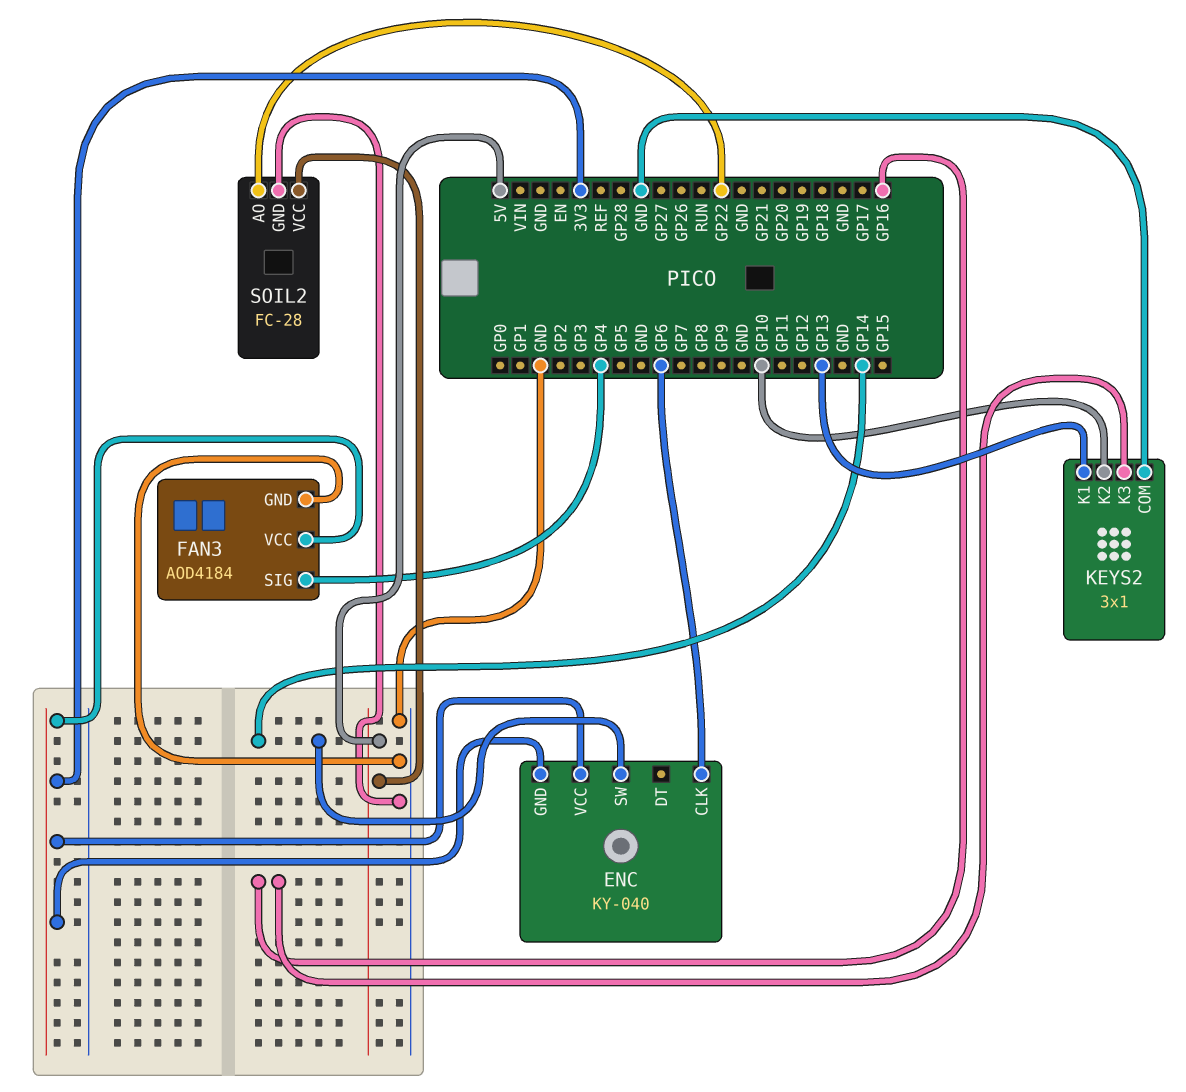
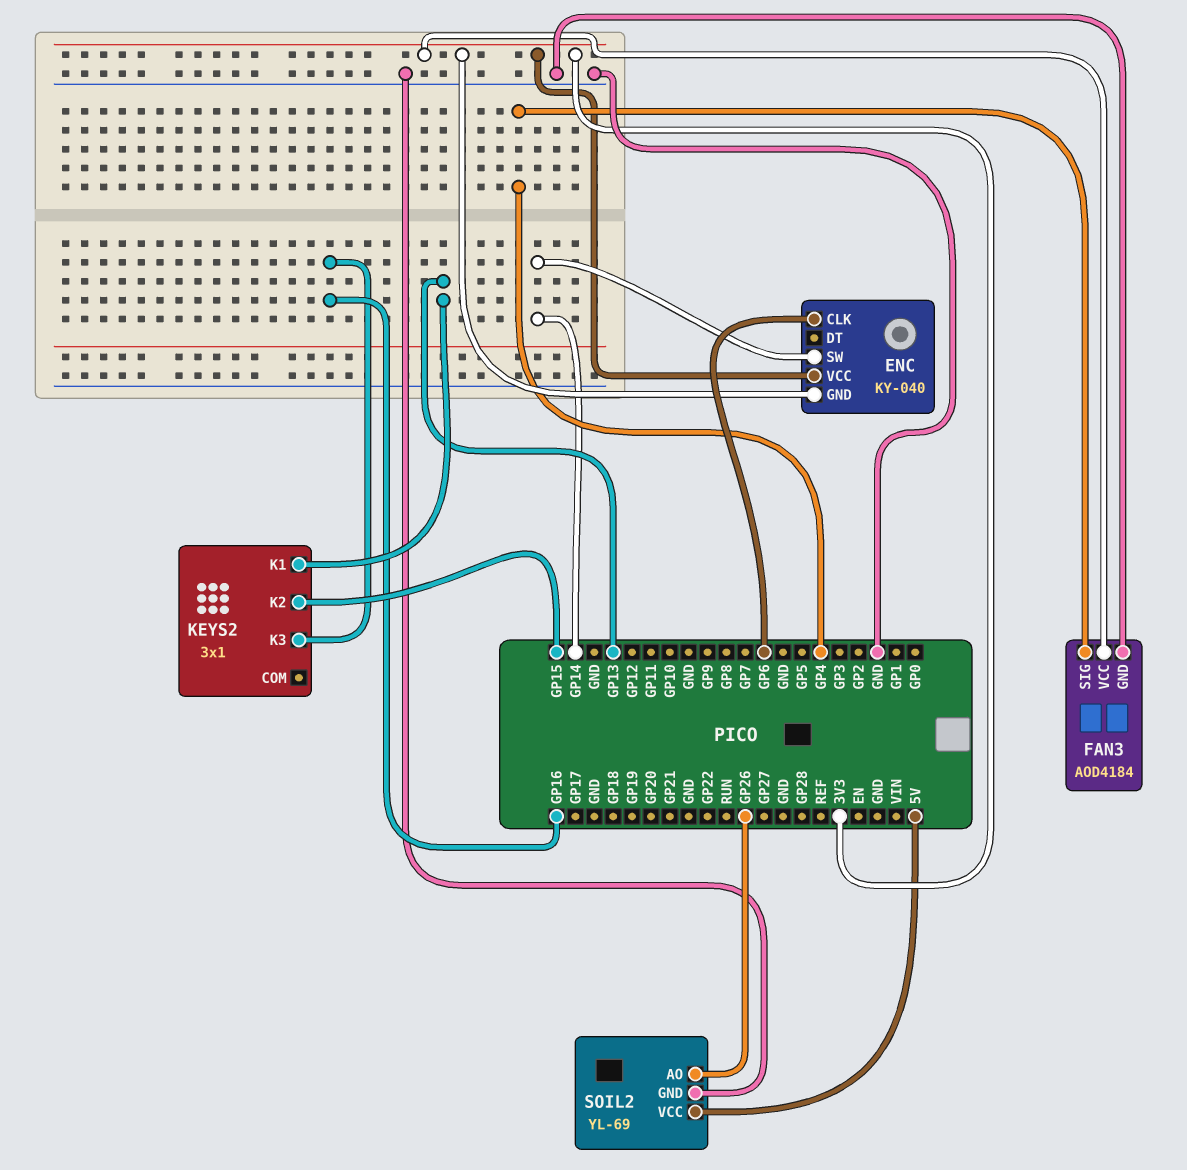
KEYS2 pin COM: GND -> none
KEYS2 pin K2: GP10 -> GP15
SOIL2: FC-28 -> YL-69
SOIL2 pin AO: GP22 -> GP26

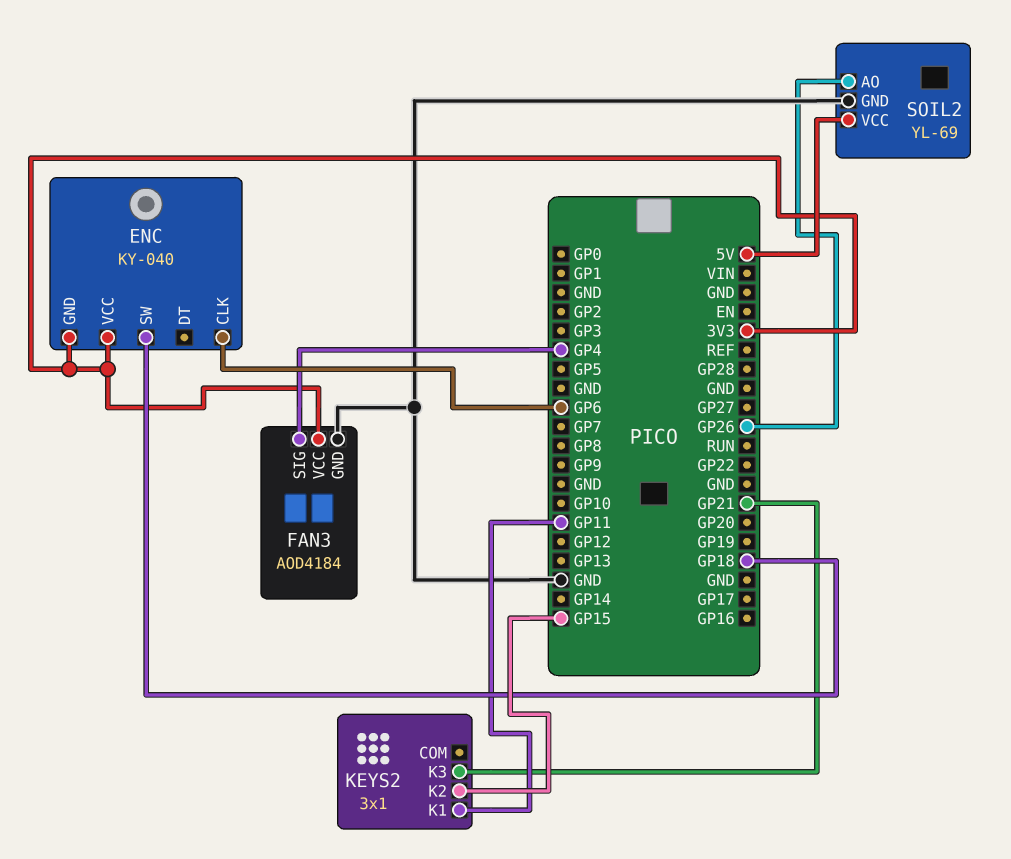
ENC pin SW: GP14 -> GP18
KEYS2 pin K1: GP13 -> GP11
KEYS2 pin K3: GP16 -> GP21

